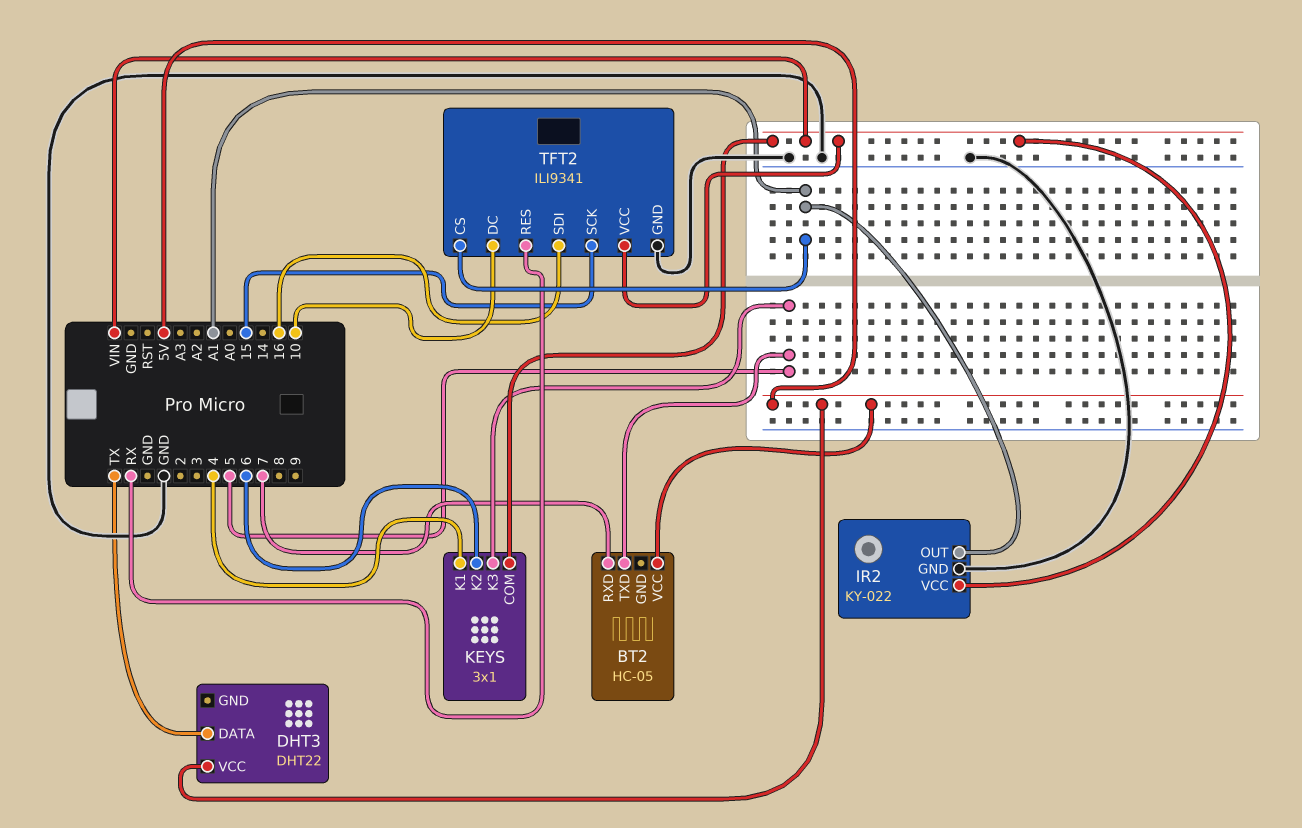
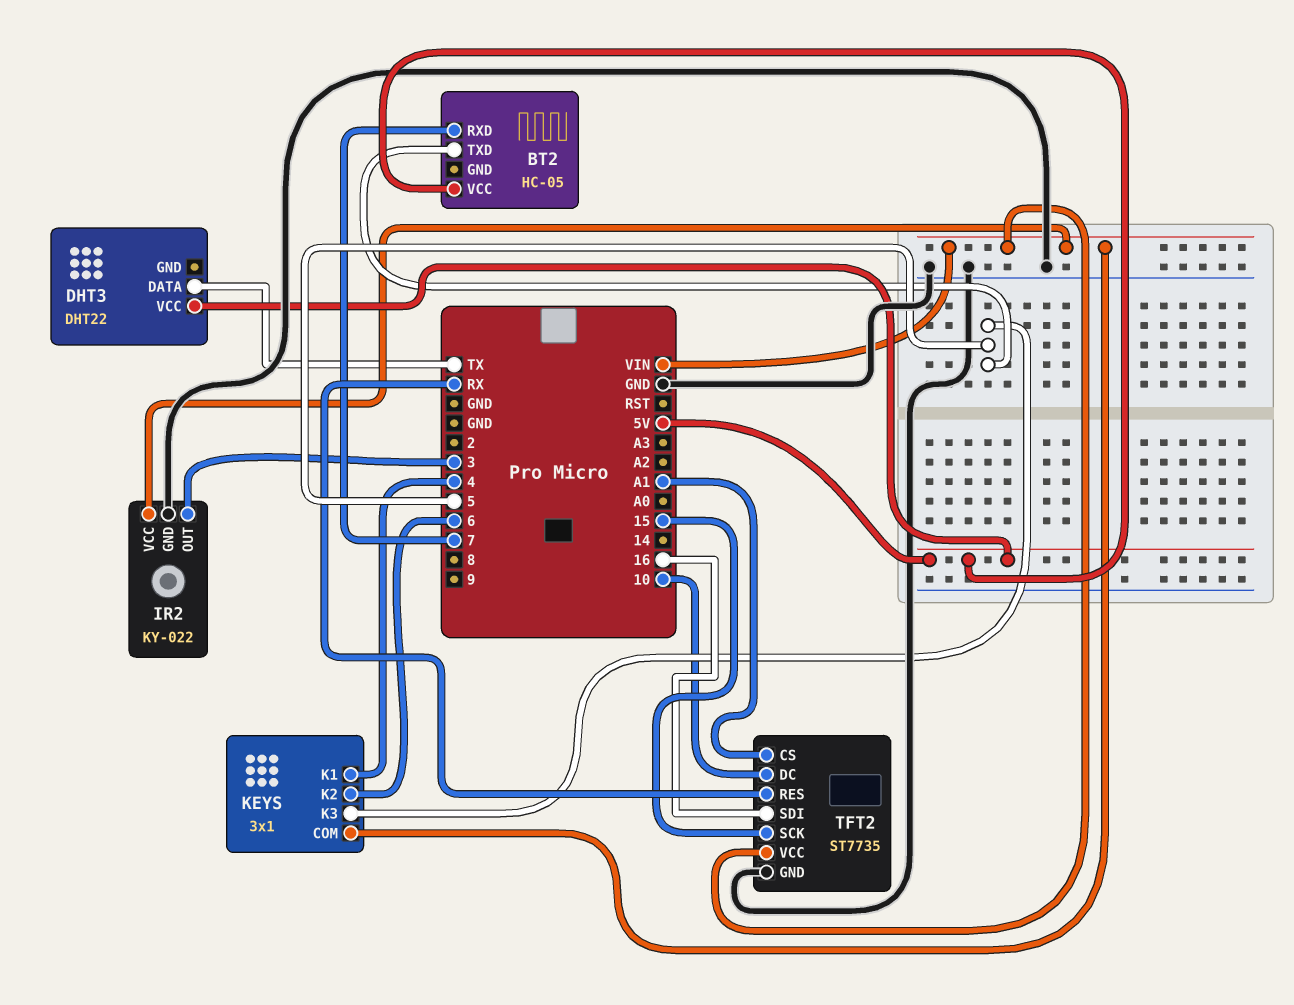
IR2 pin OUT: A1 -> 3
TFT2: ILI9341 -> ST7735

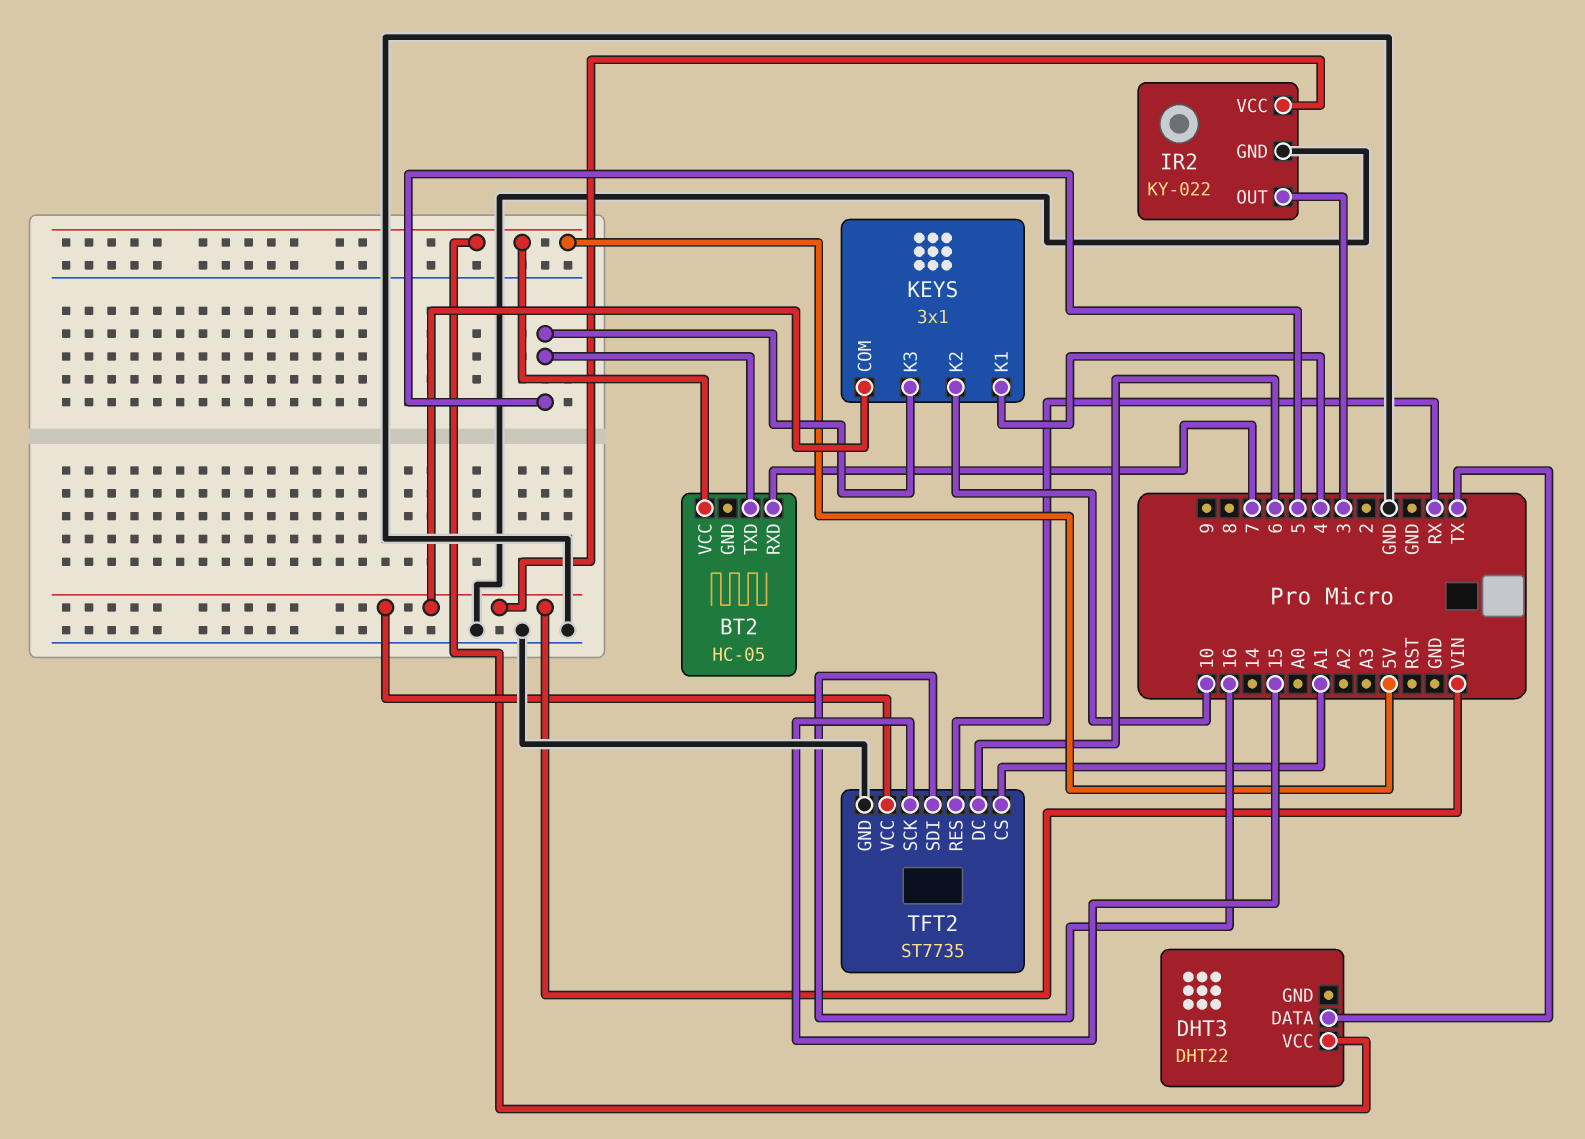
KEYS pin K2: 6 -> 10
TFT2 pin DC: 10 -> 6

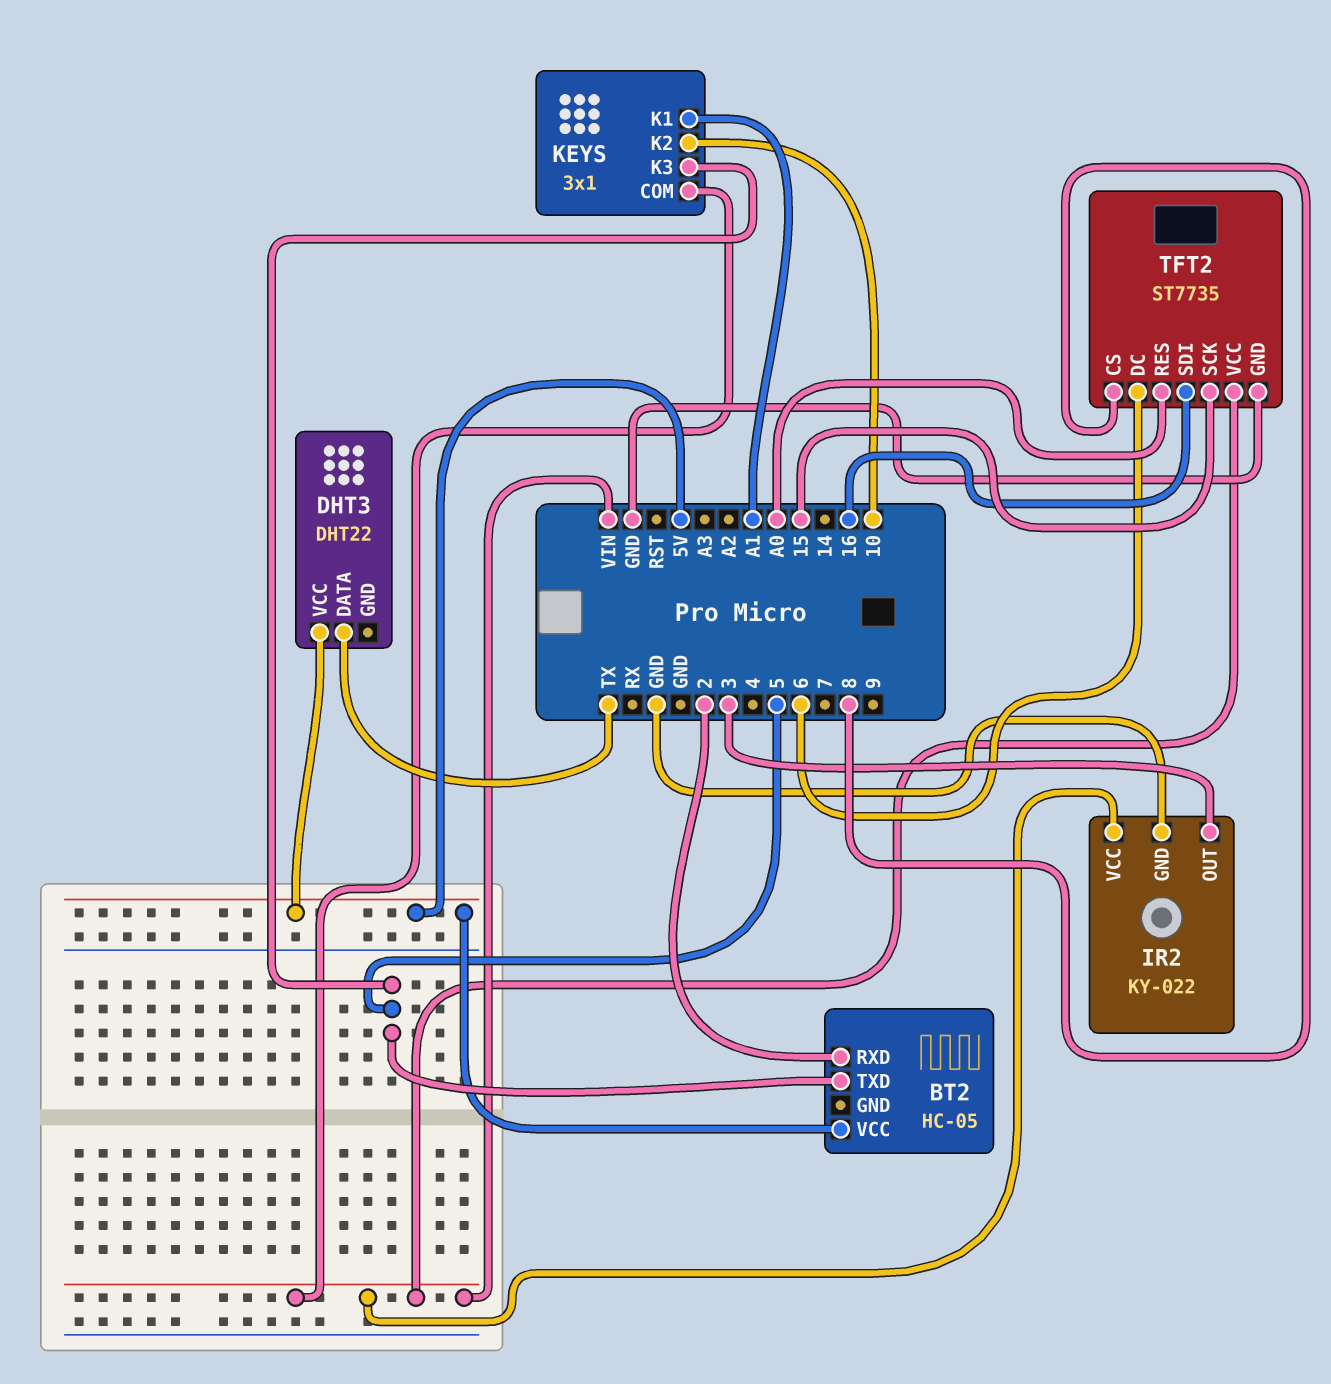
BT2 pin RXD: 7 -> 2
KEYS pin K1: 4 -> A1
TFT2 pin CS: A1 -> 8
TFT2 pin RES: RX -> A0

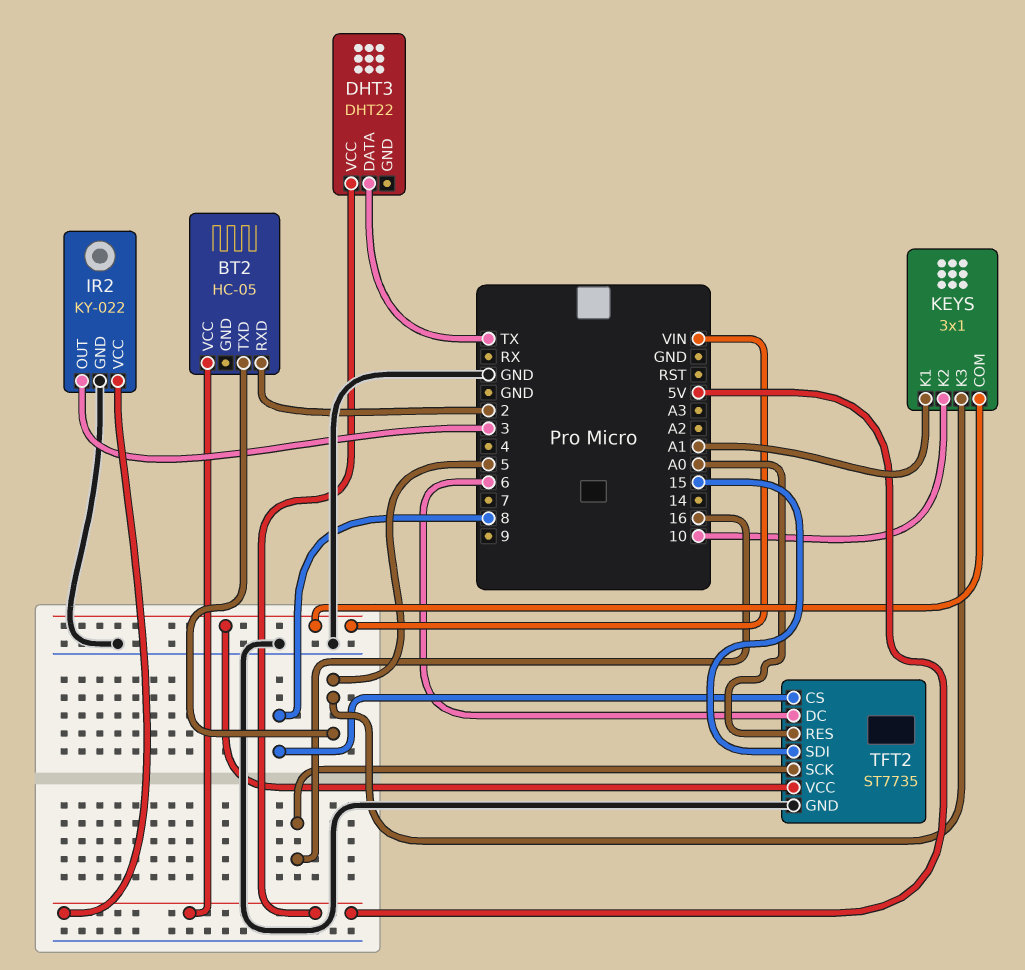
IR2 pin VCC: VIN -> 5V
TFT2 pin SCK: 15 -> 16
TFT2 pin SDI: 16 -> 15

